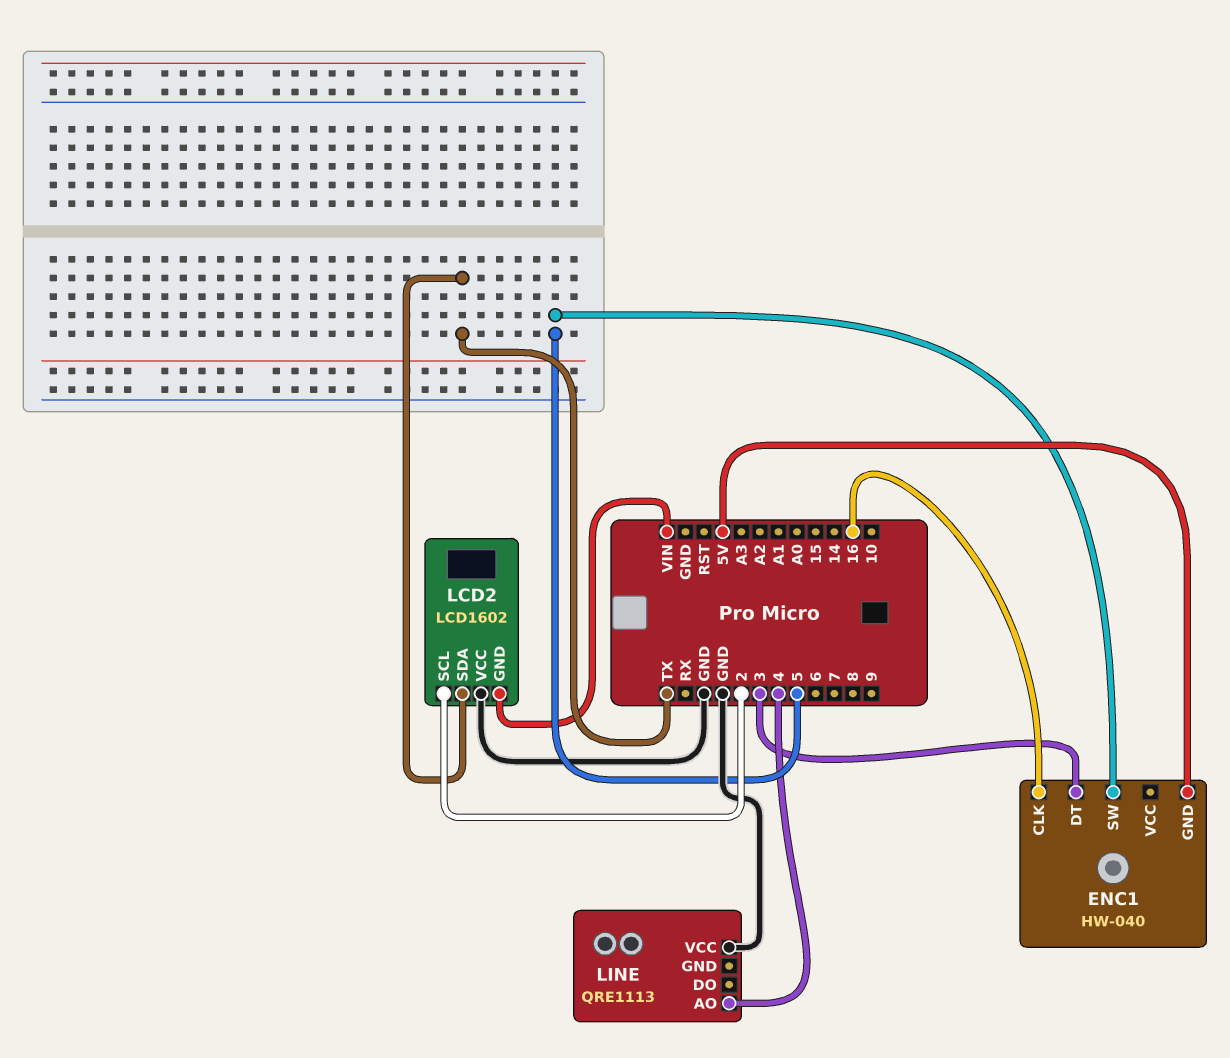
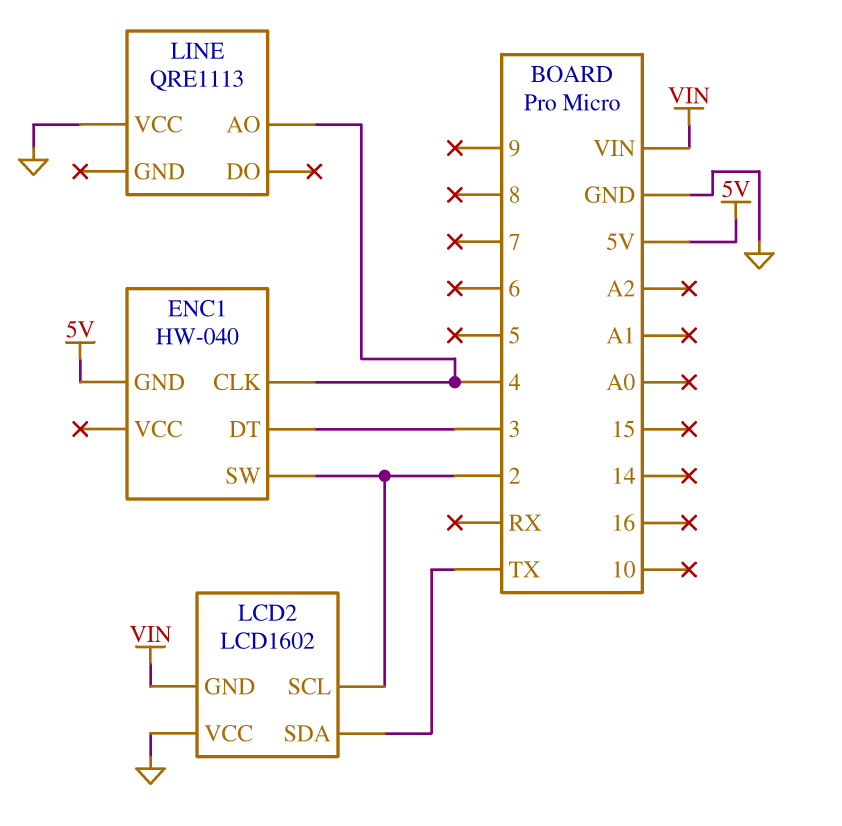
ENC1 pin CLK: 16 -> 4
ENC1 pin SW: 5 -> 2

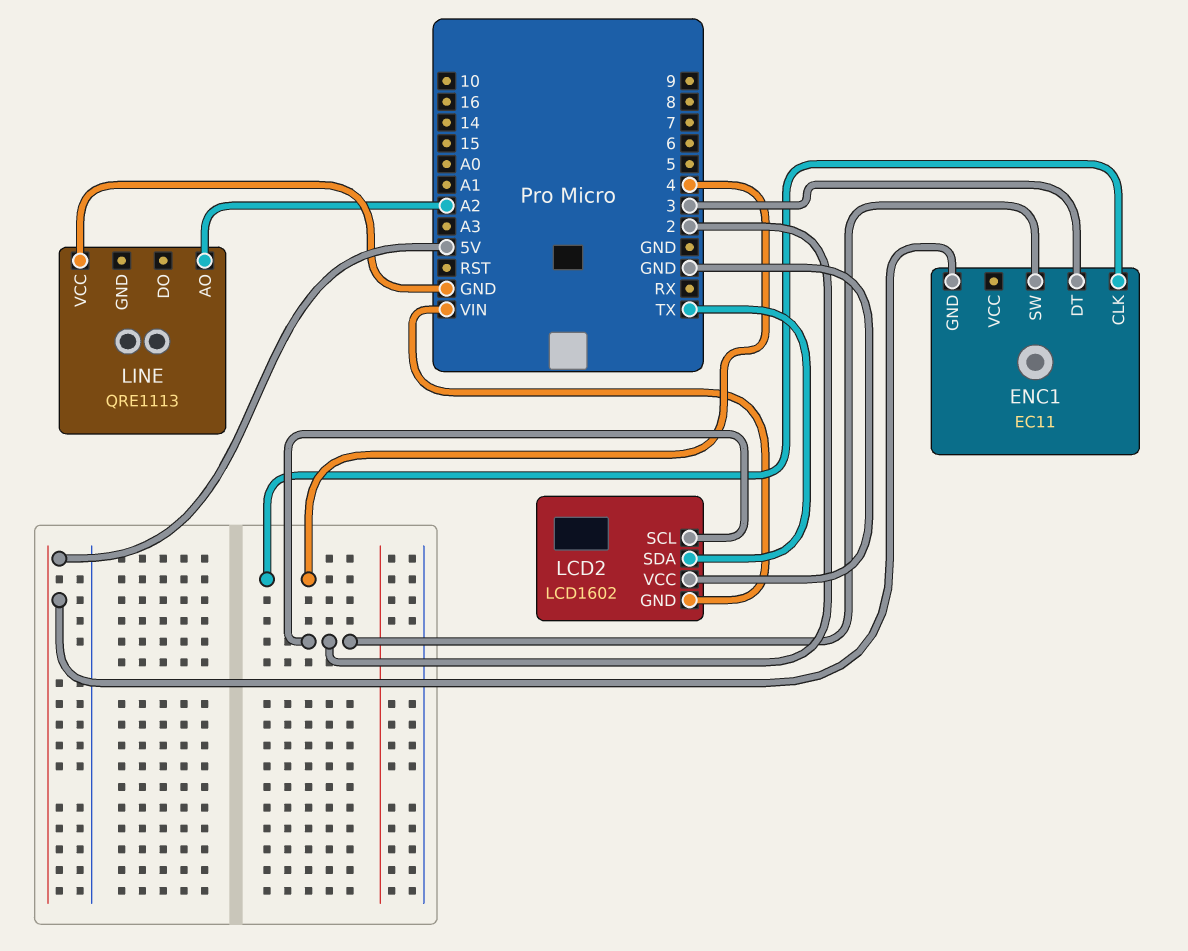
ENC1: HW-040 -> EC11
LINE pin AO: 4 -> A2

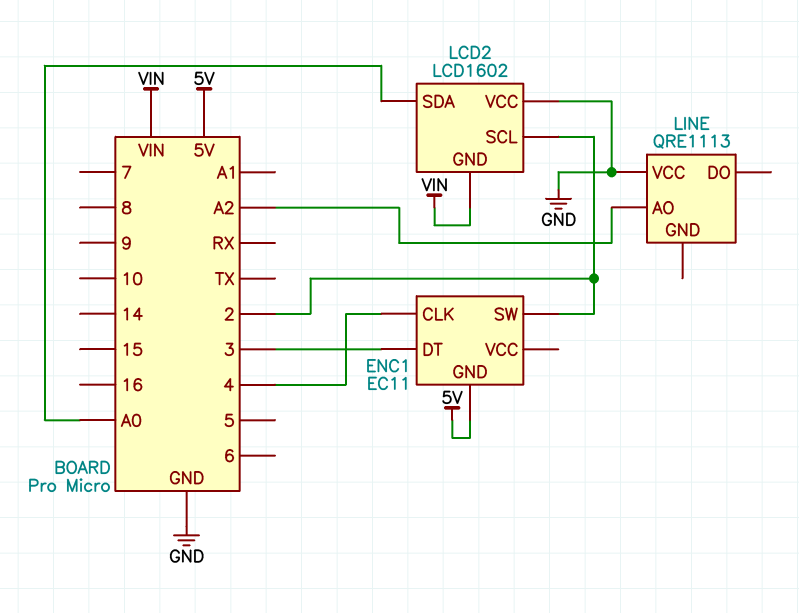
LCD2 pin SDA: TX -> A0

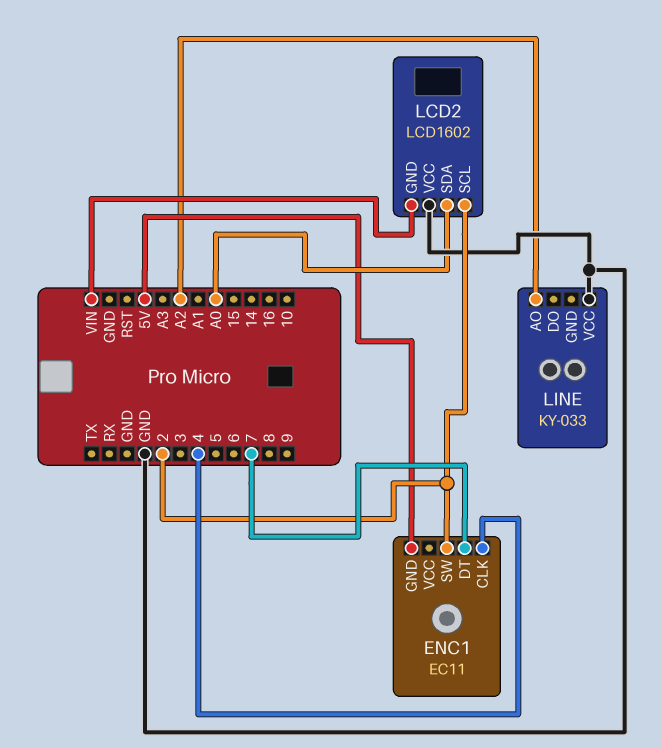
ENC1 pin DT: 3 -> 7
LINE: QRE1113 -> KY-033

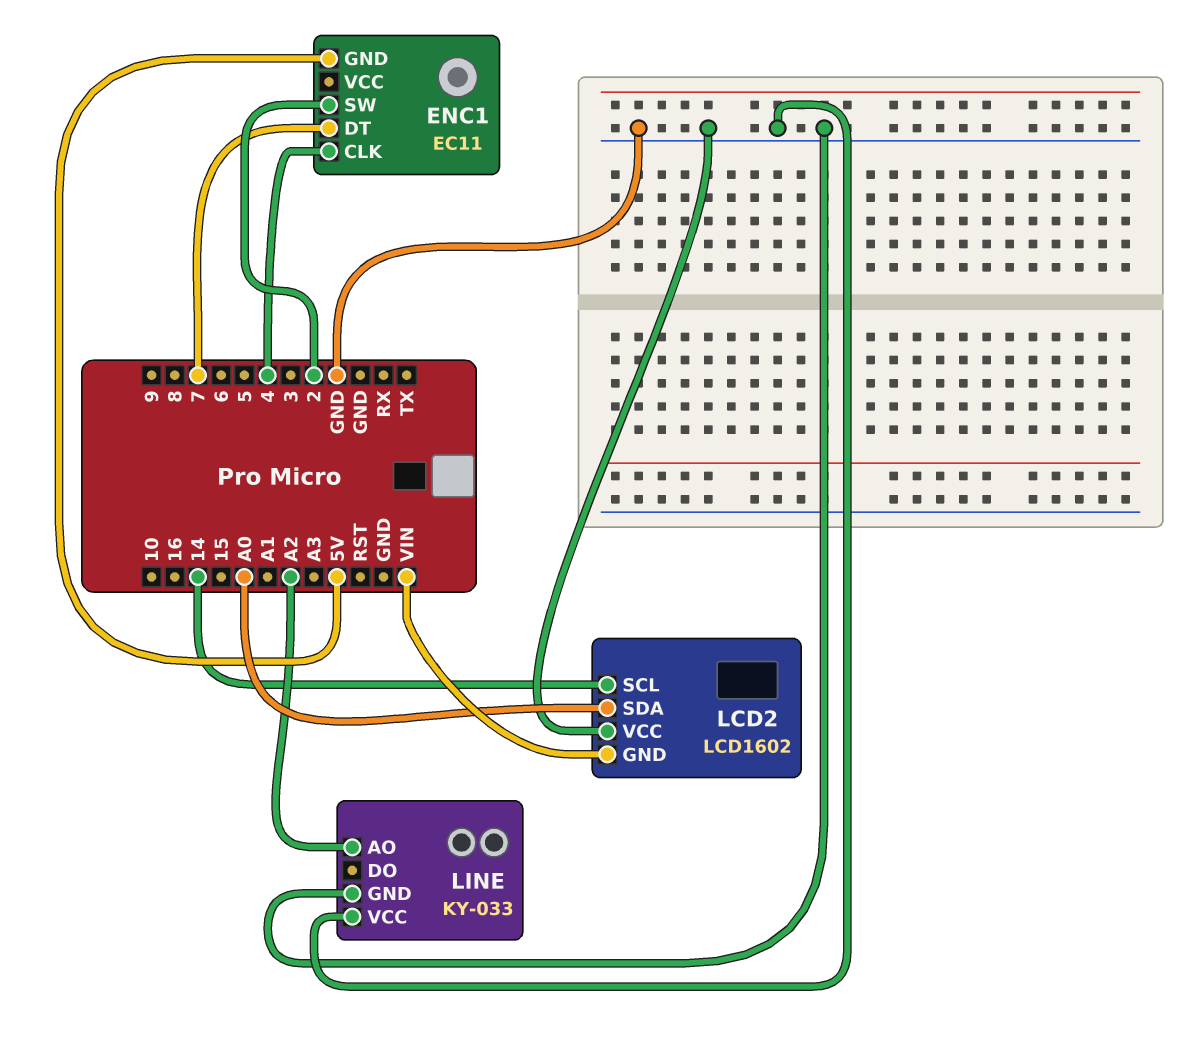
LCD2 pin SCL: 2 -> 14
LINE pin GND: none -> GND

